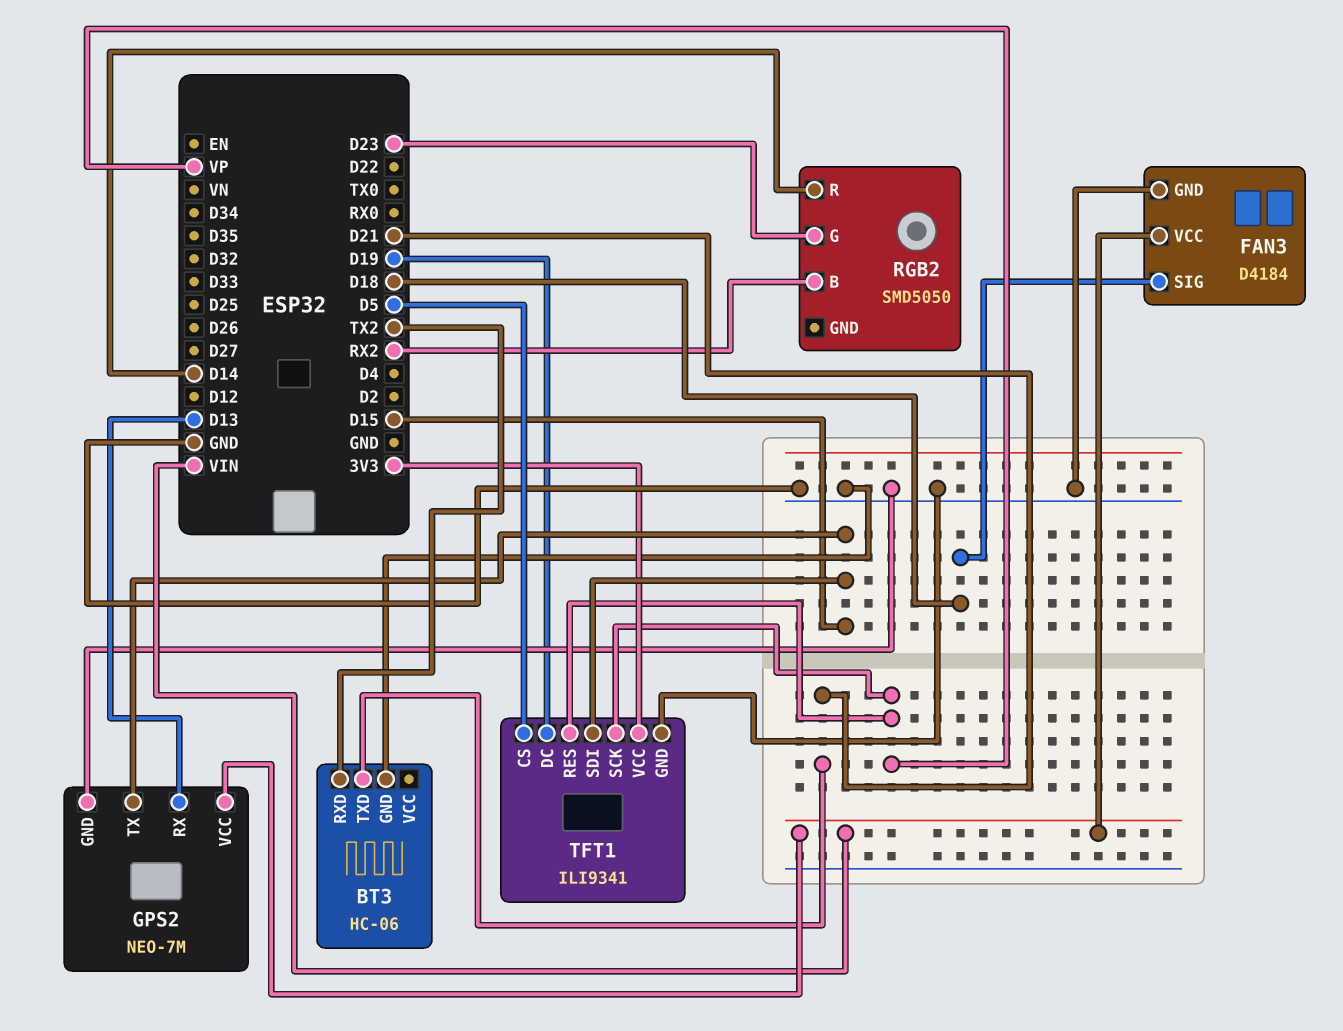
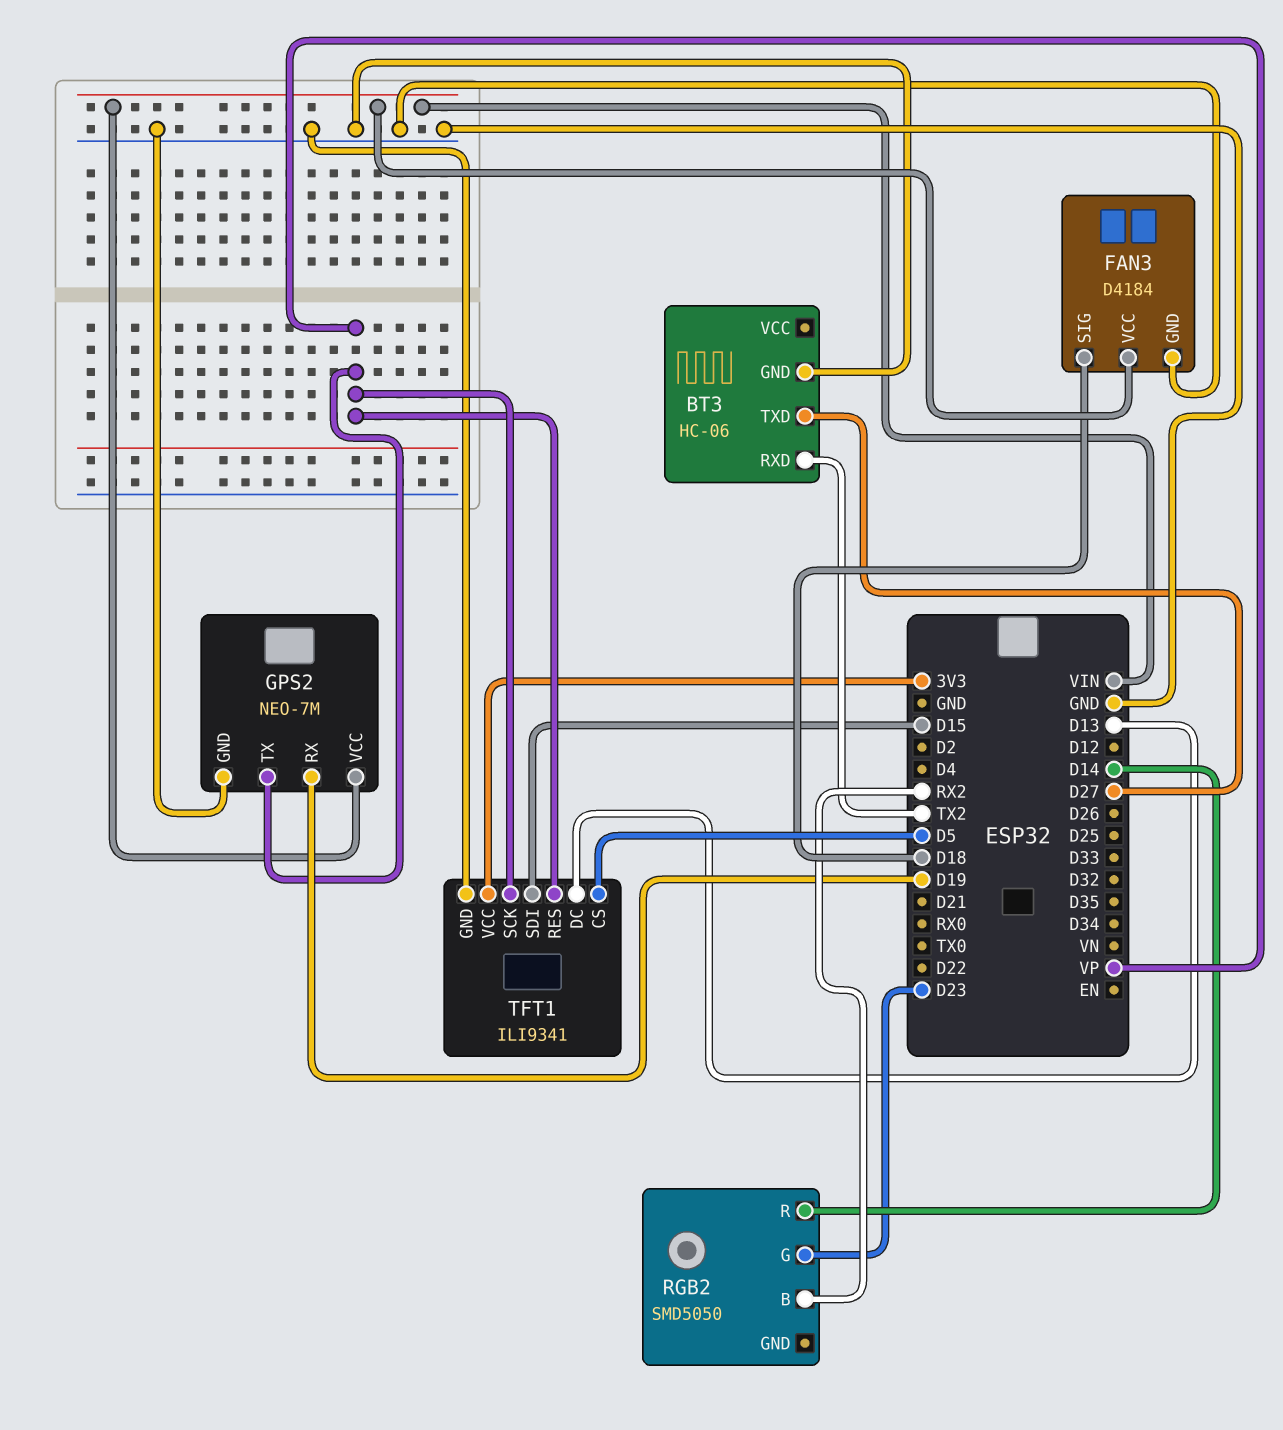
BT3 pin TXD: D21 -> D27
GPS2 pin RX: D13 -> D19
GPS2 pin TX: D15 -> VP
TFT1 pin DC: D19 -> D13

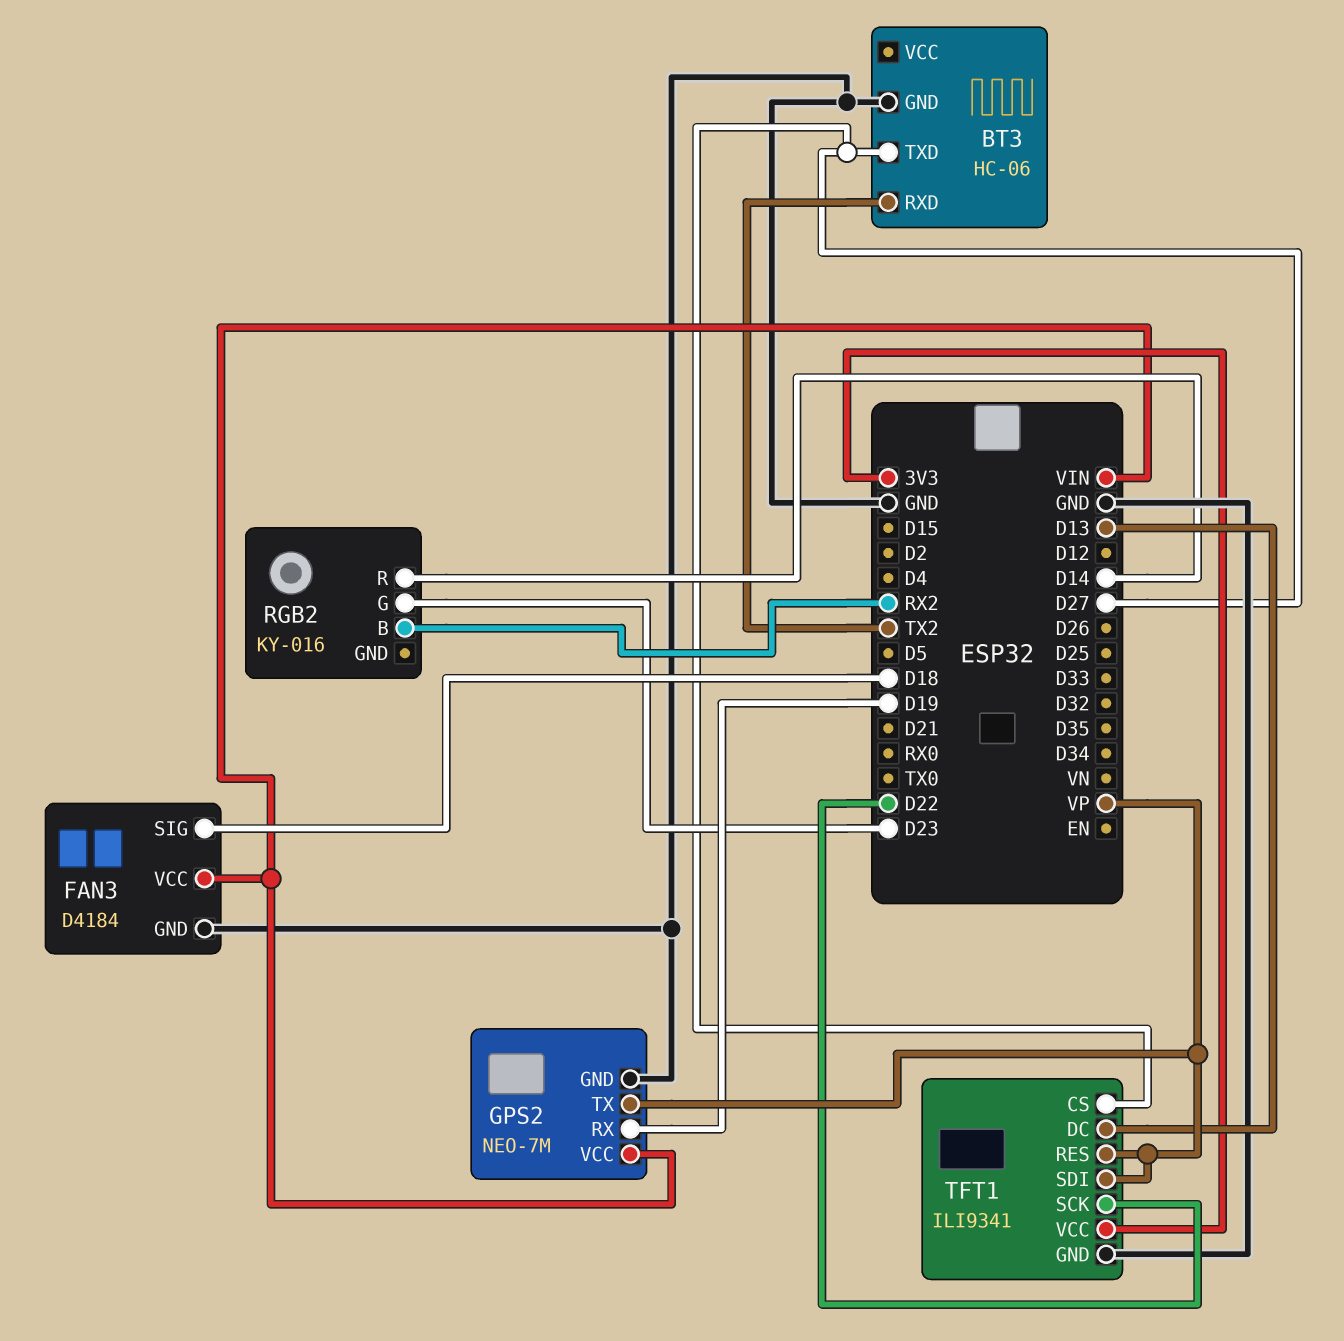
RGB2: SMD5050 -> KY-016
TFT1 pin CS: D5 -> D27
TFT1 pin SCK: VP -> D22
TFT1 pin SDI: D15 -> VP

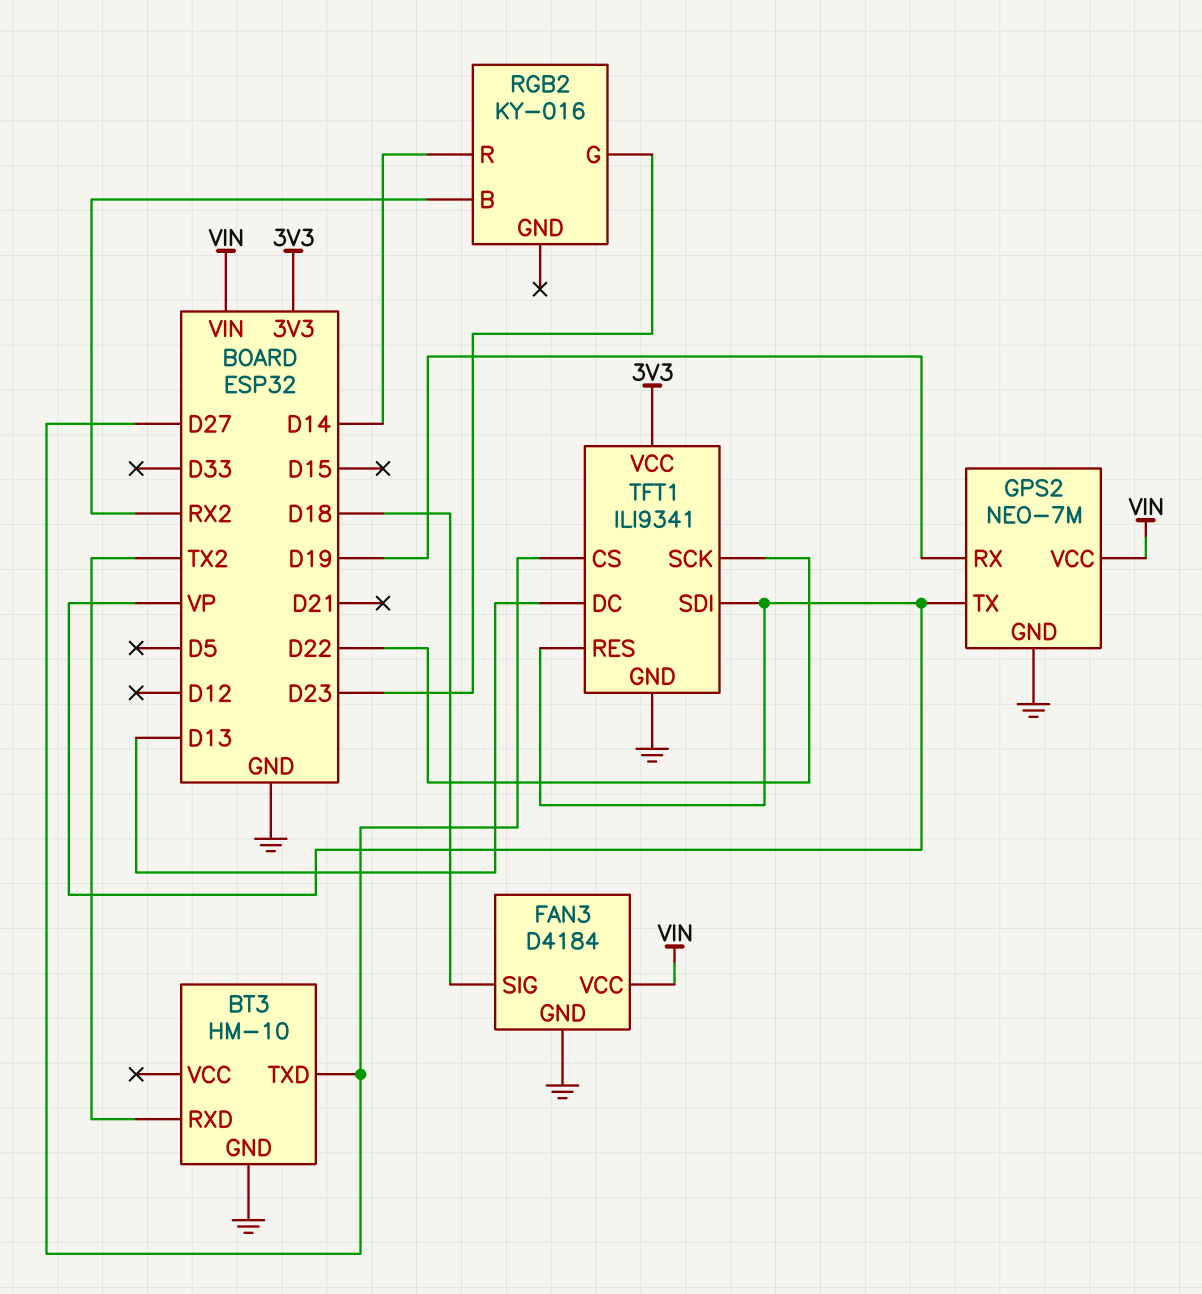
BT3: HC-06 -> HM-10

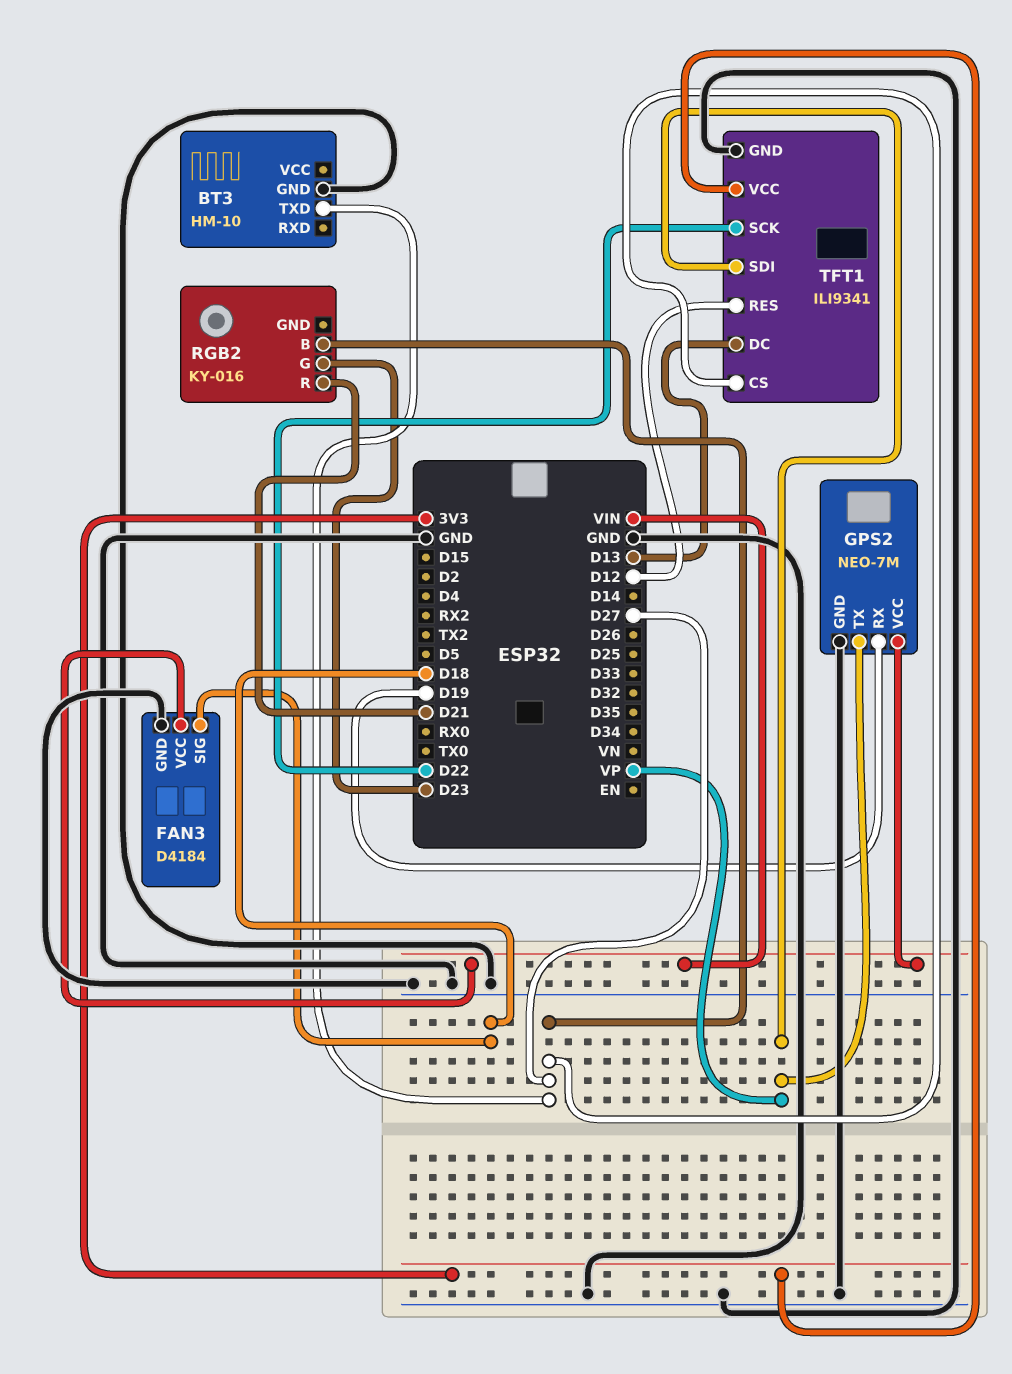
BT3 pin RXD: TX2 -> none
RGB2 pin B: RX2 -> D27
RGB2 pin R: D14 -> D21
TFT1 pin RES: VP -> D12

